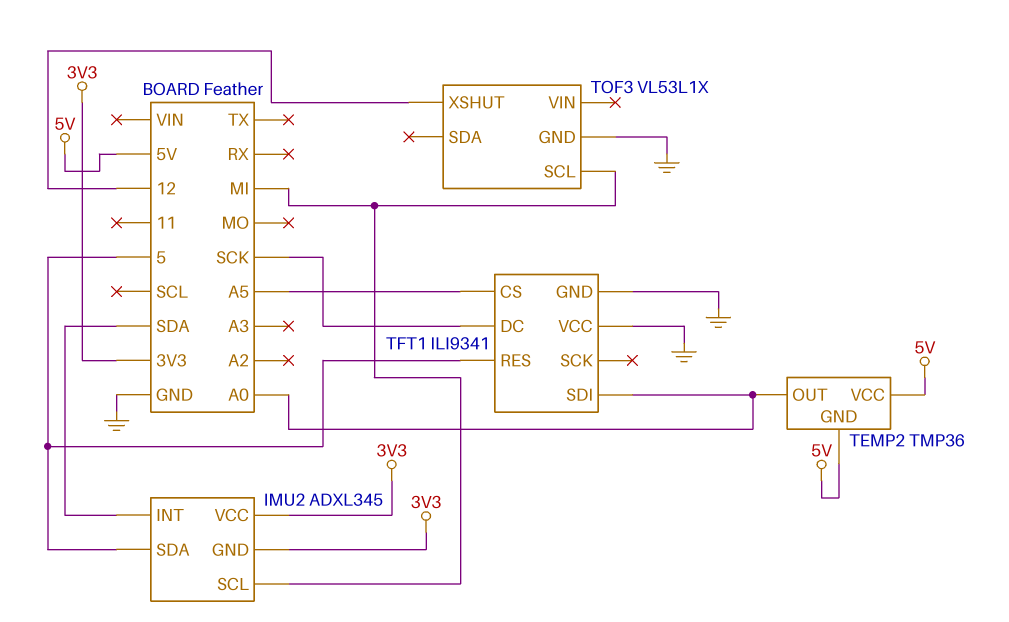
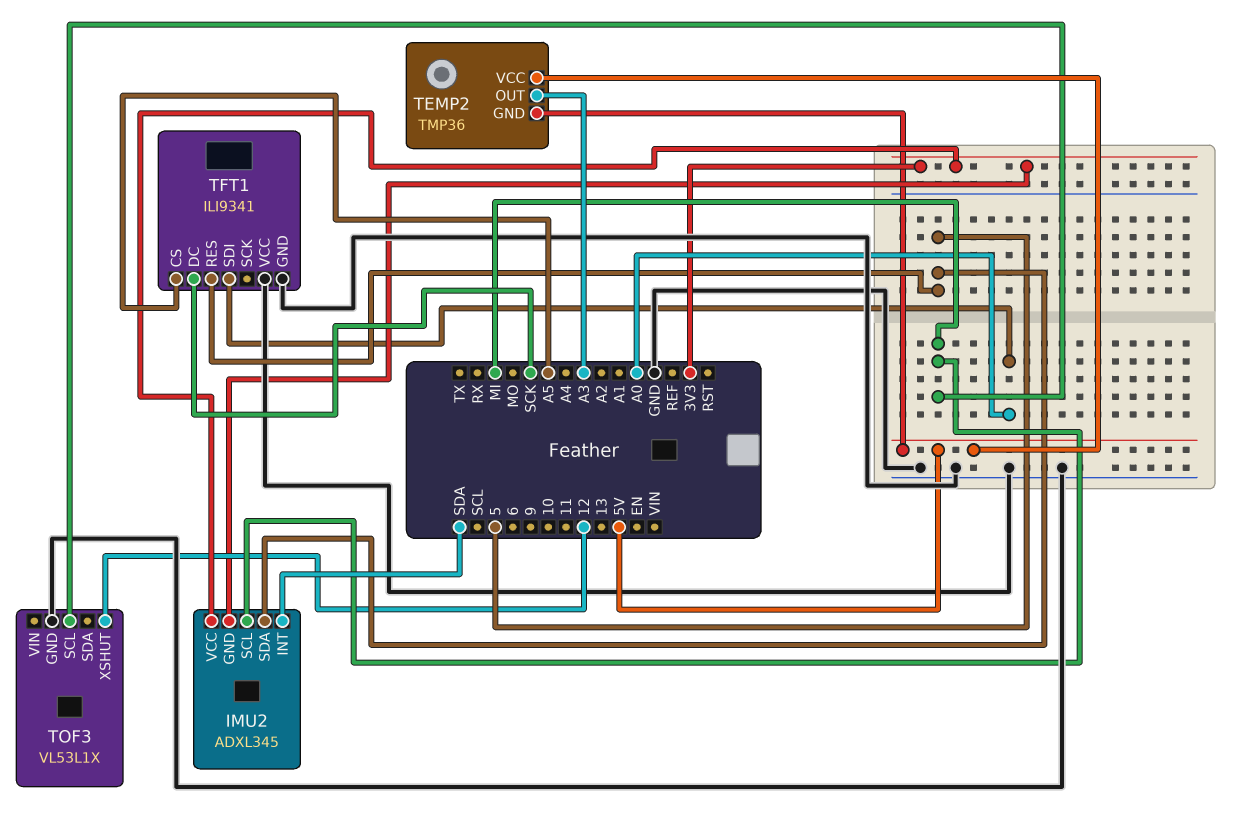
TEMP2 pin OUT: A0 -> A3

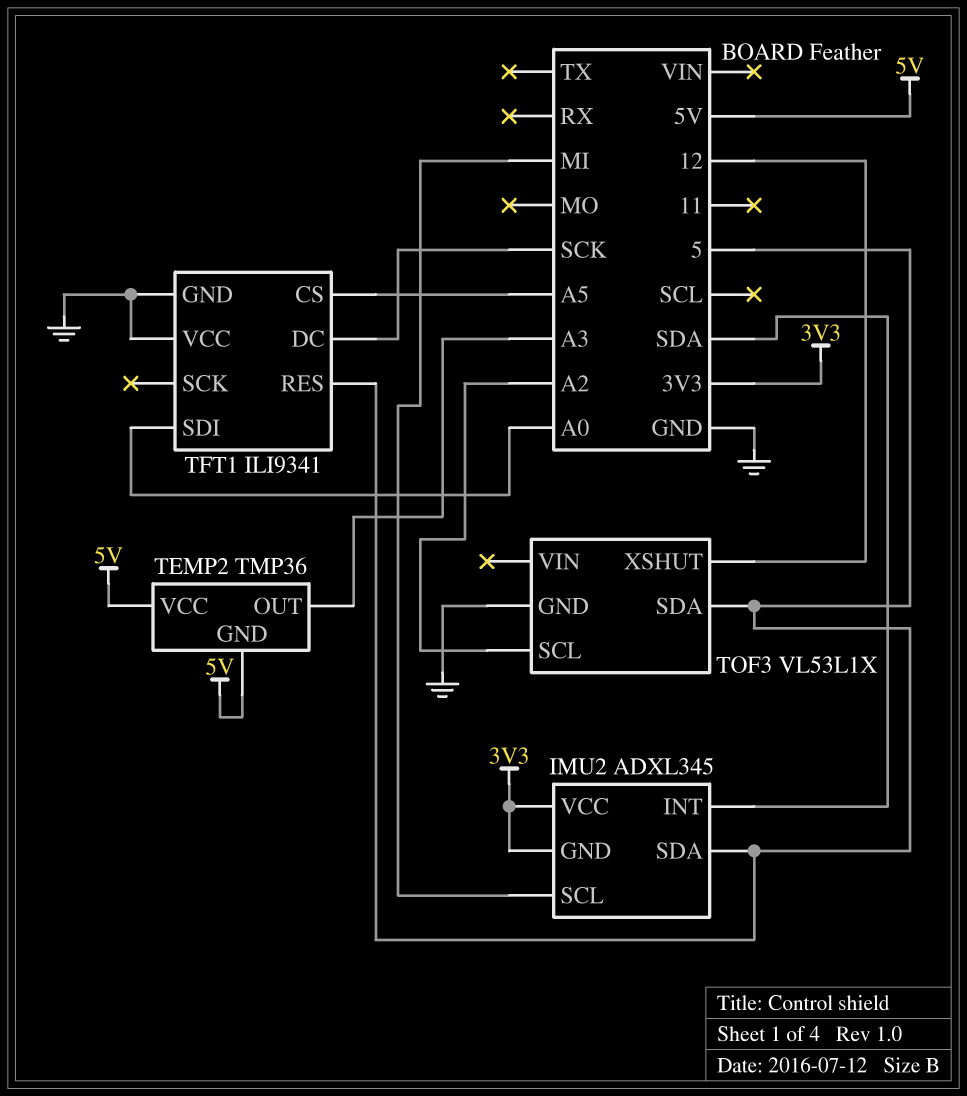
TOF3 pin SCL: MI -> A2
TOF3 pin SDA: none -> 5

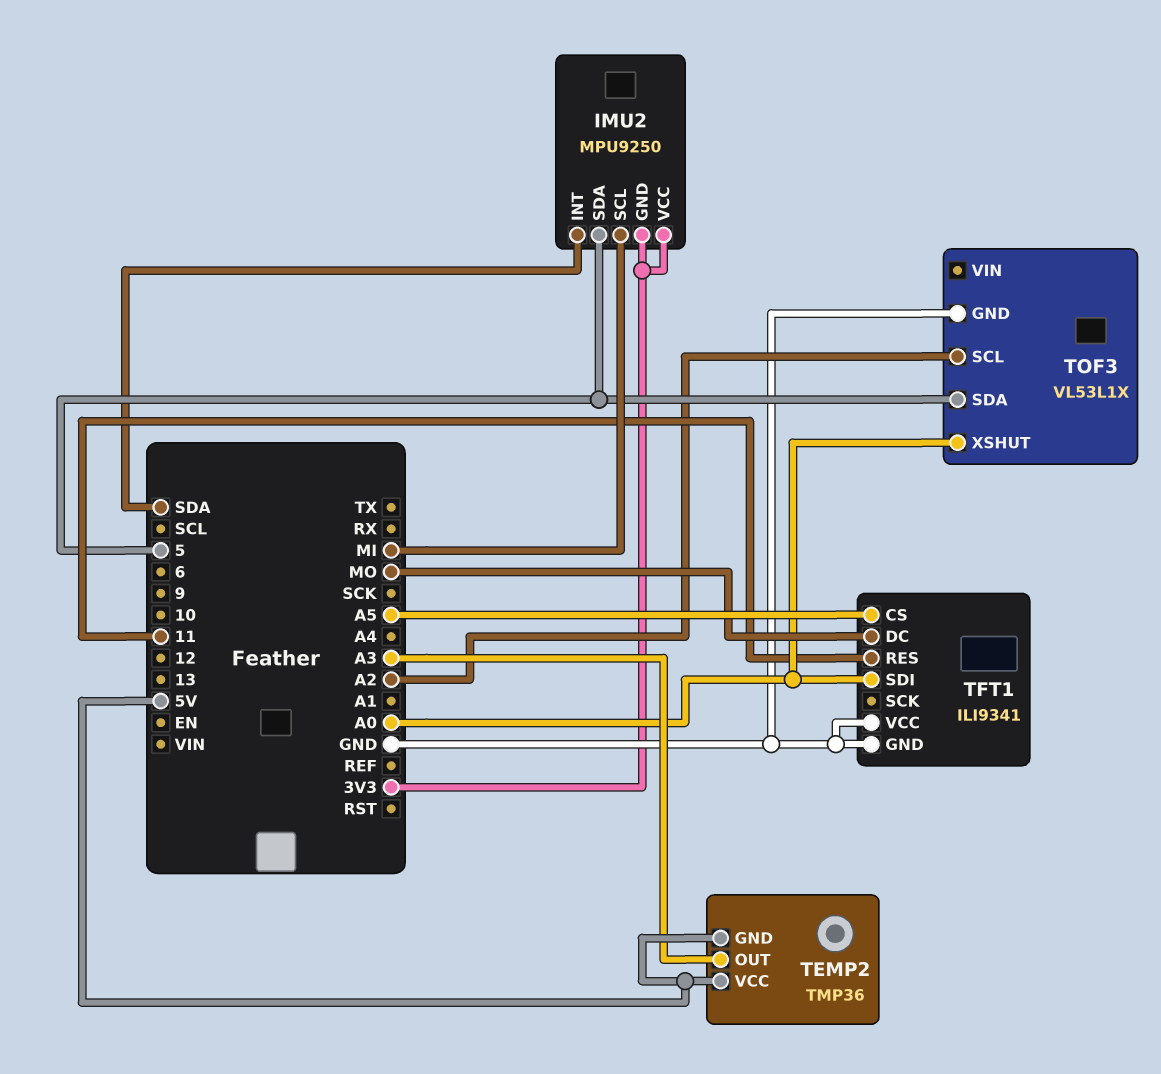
IMU2: ADXL345 -> MPU9250
TFT1 pin DC: SCK -> MO
TFT1 pin RES: 5 -> 11
TOF3 pin XSHUT: 12 -> A0

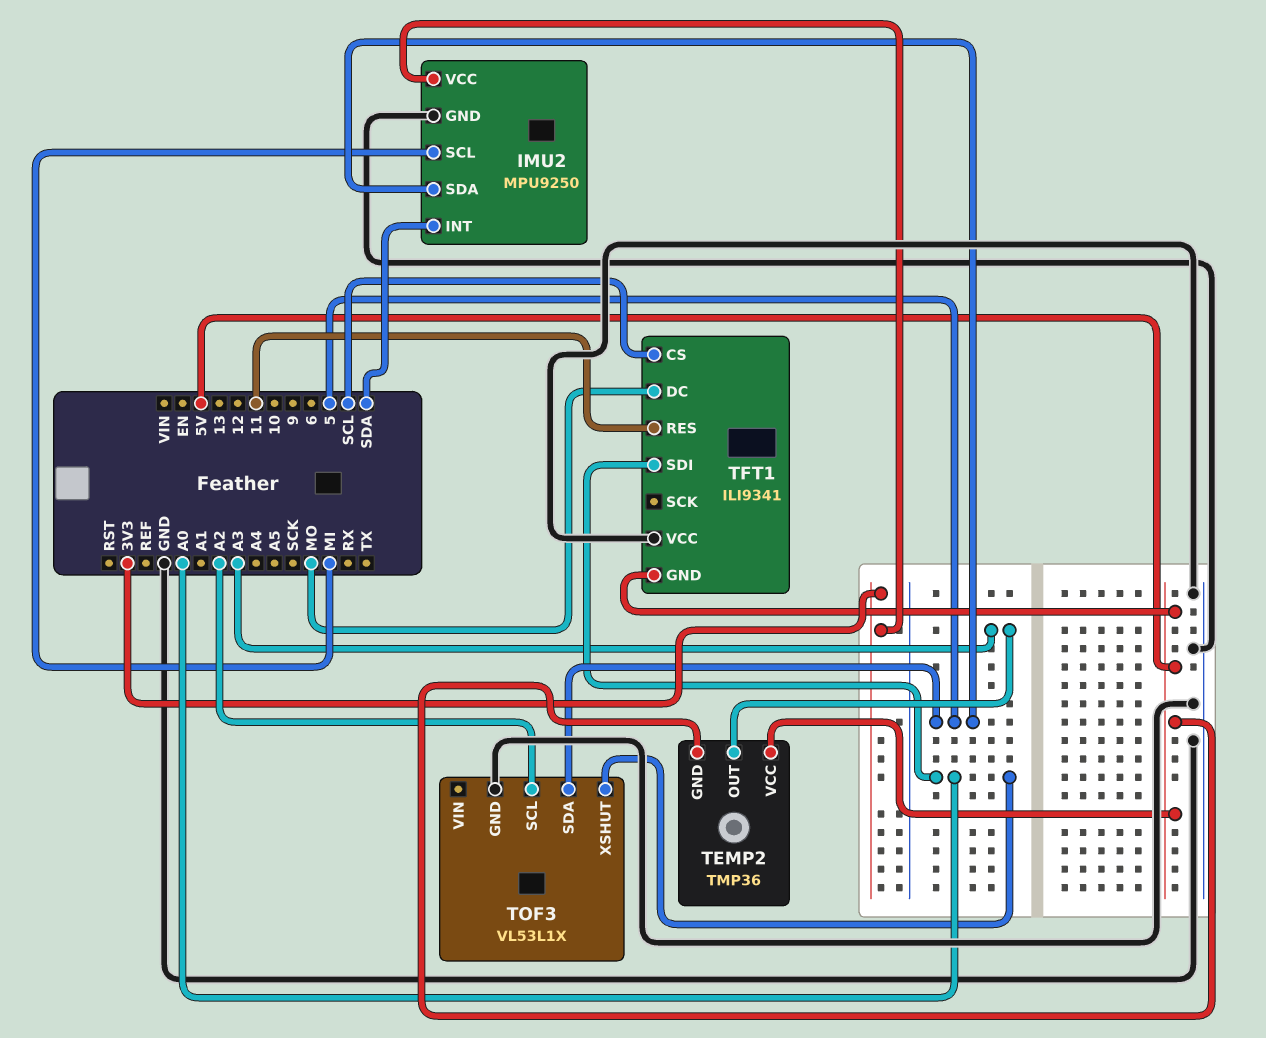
IMU2 pin GND: 3V3 -> GND
TFT1 pin CS: A5 -> SCL
TFT1 pin GND: GND -> 5V

